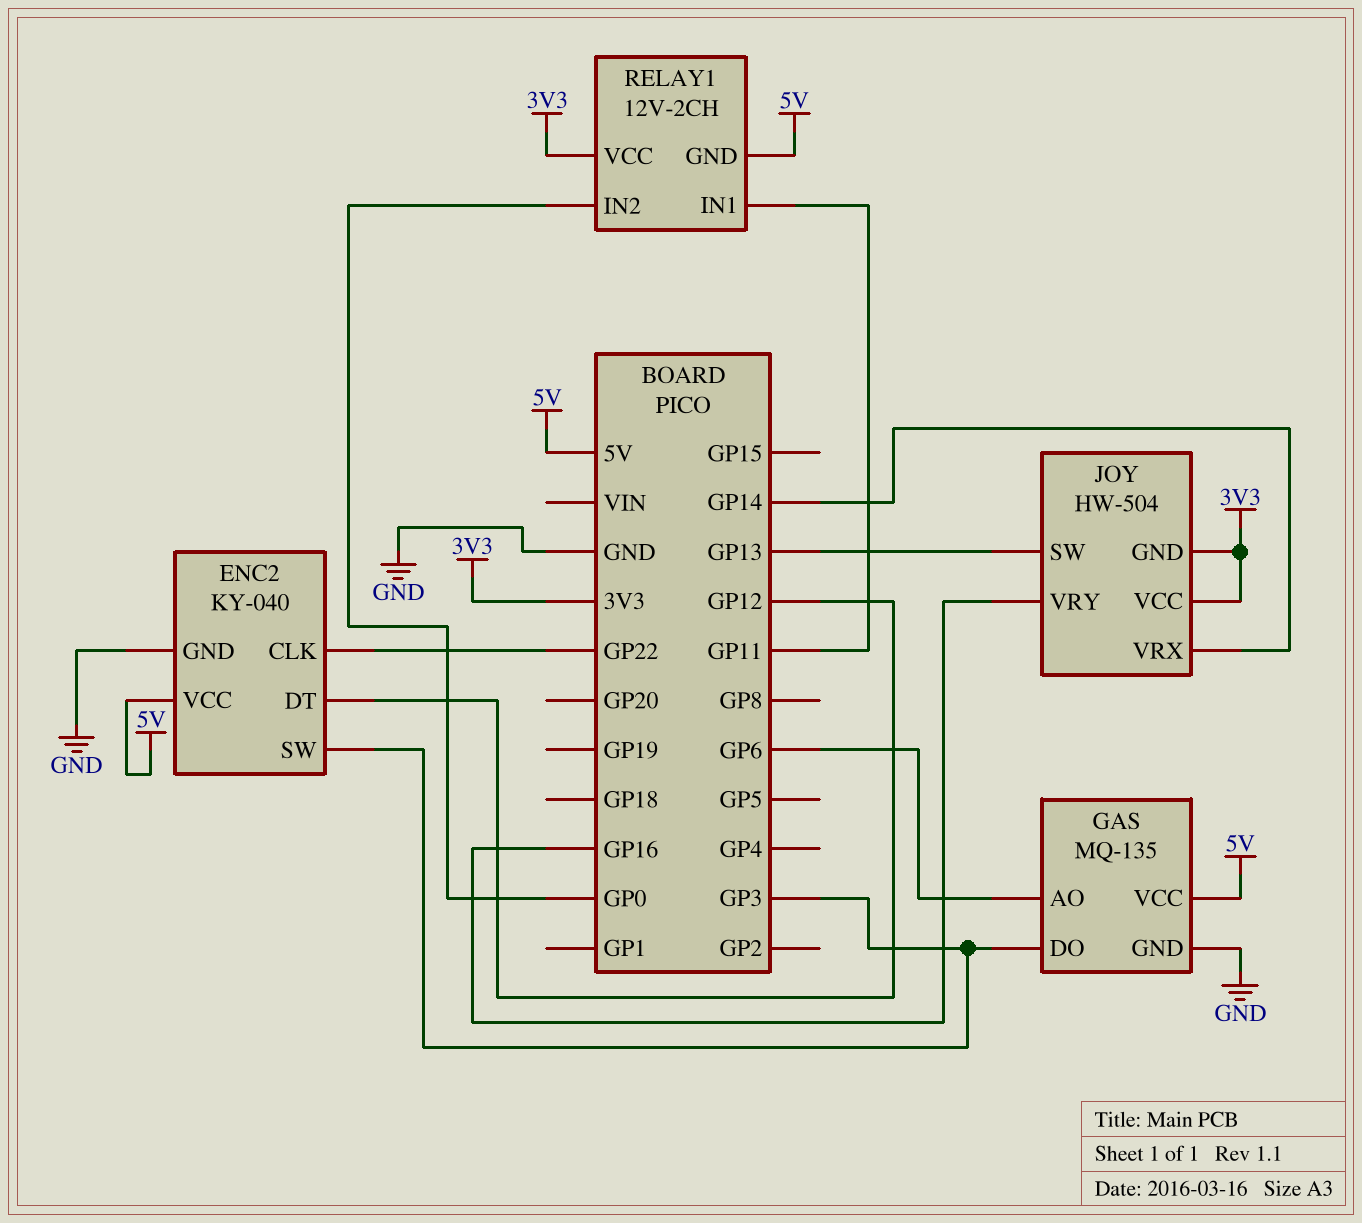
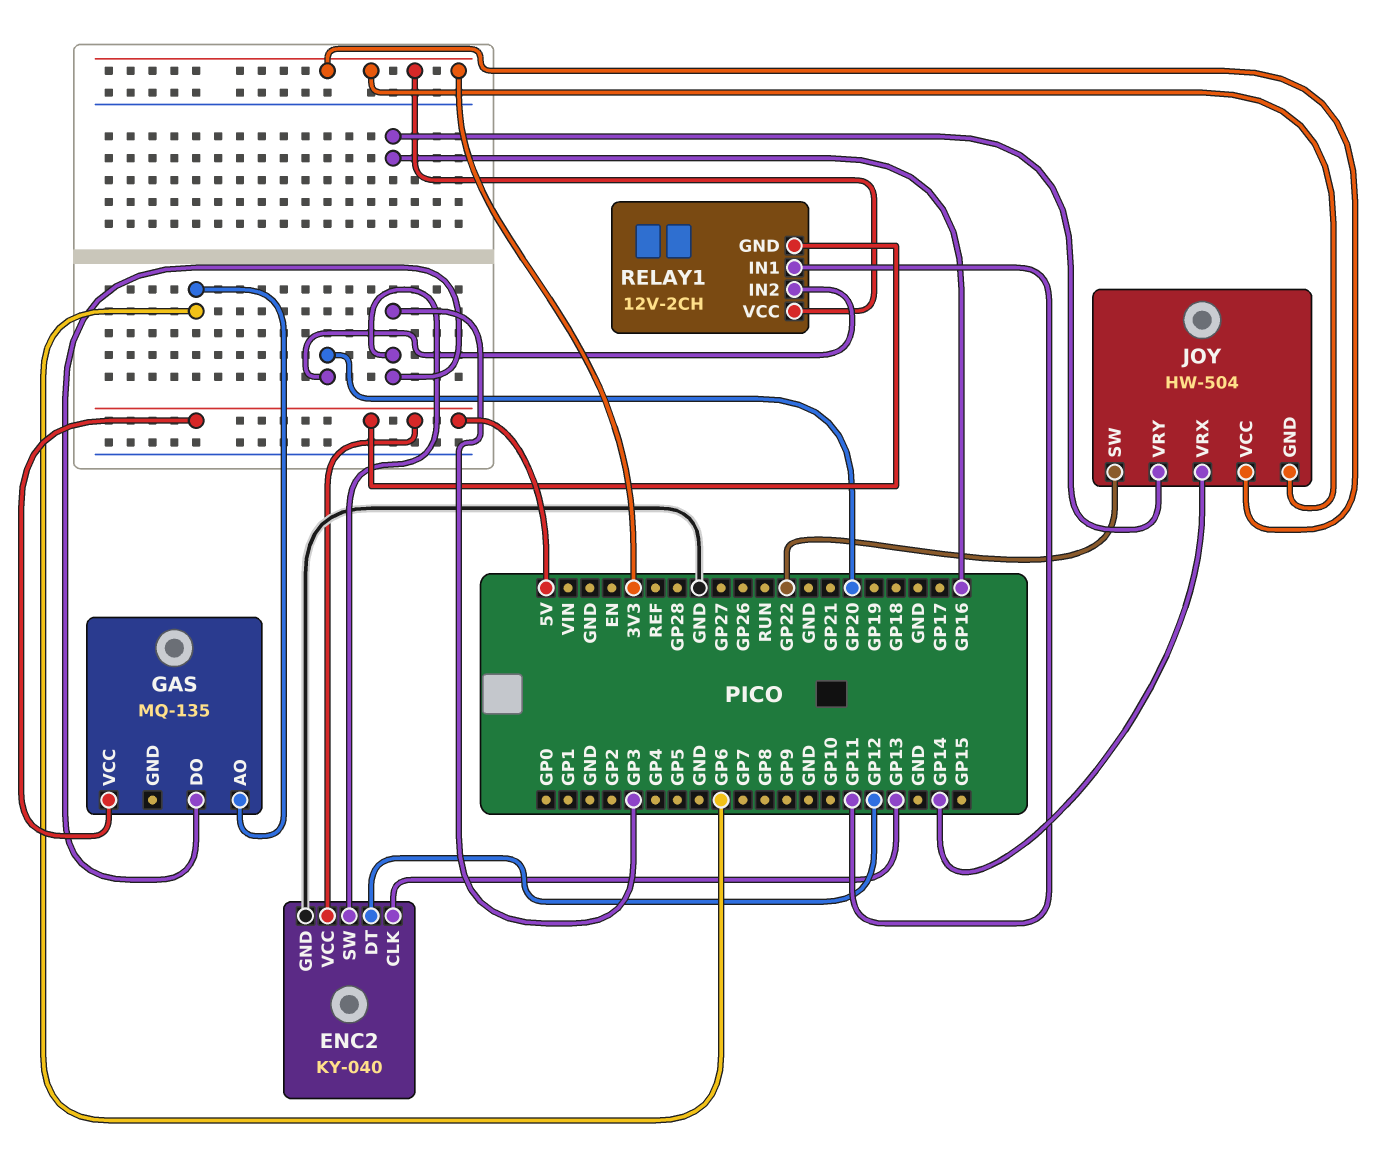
ENC2 pin CLK: GP22 -> GP13
GAS pin GND: GND -> none
JOY pin SW: GP13 -> GP22
RELAY1 pin IN2: GP0 -> GP20

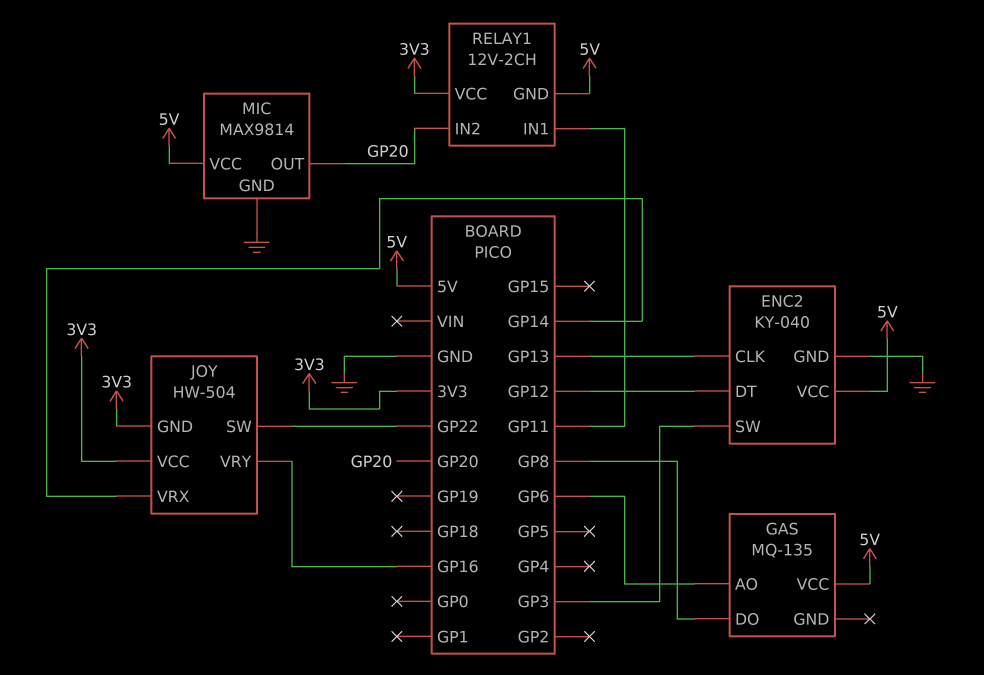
GAS pin DO: GP3 -> GP8
MIC: none -> MAX9814
MIC pin GND: none -> GND
MIC pin OUT: none -> GP20
MIC pin VCC: none -> 5V

